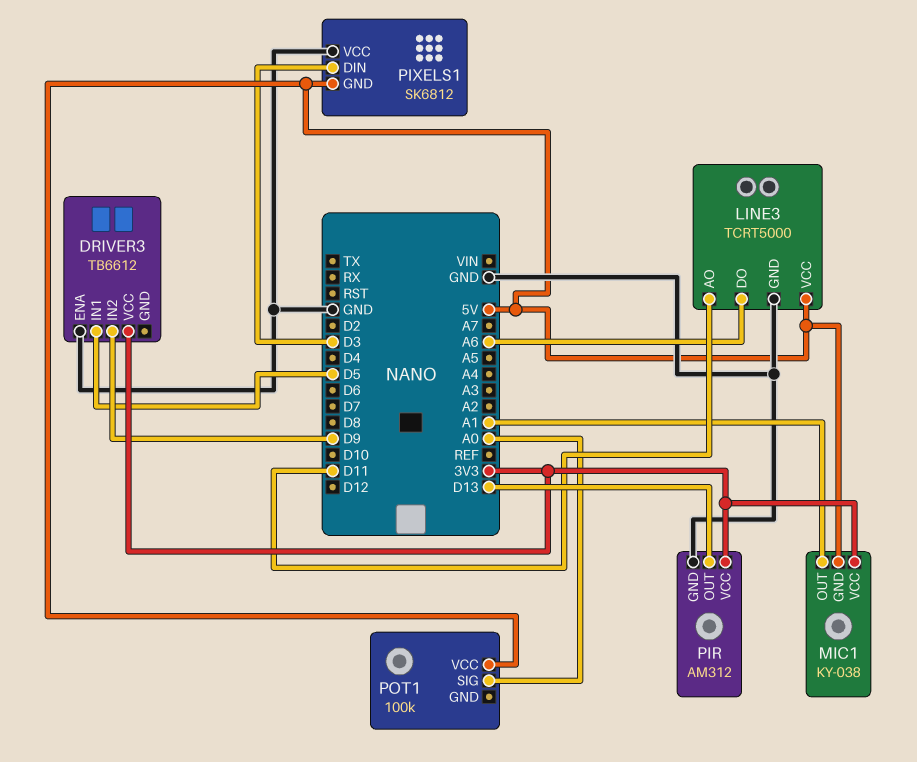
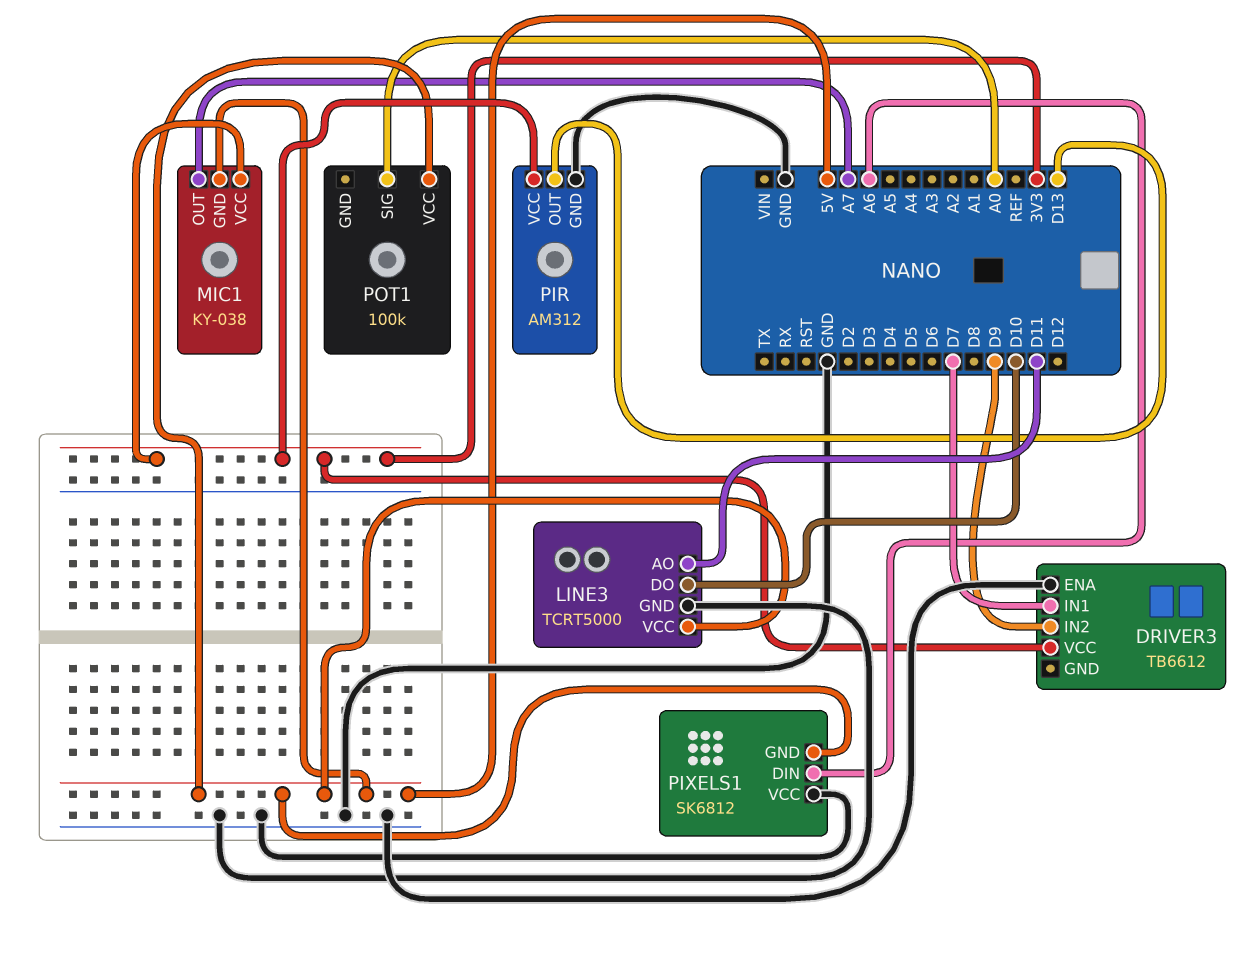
DRIVER3 pin IN1: D5 -> D7
LINE3 pin DO: A6 -> D10
MIC1 pin OUT: A1 -> A7
PIXELS1 pin DIN: D3 -> A6

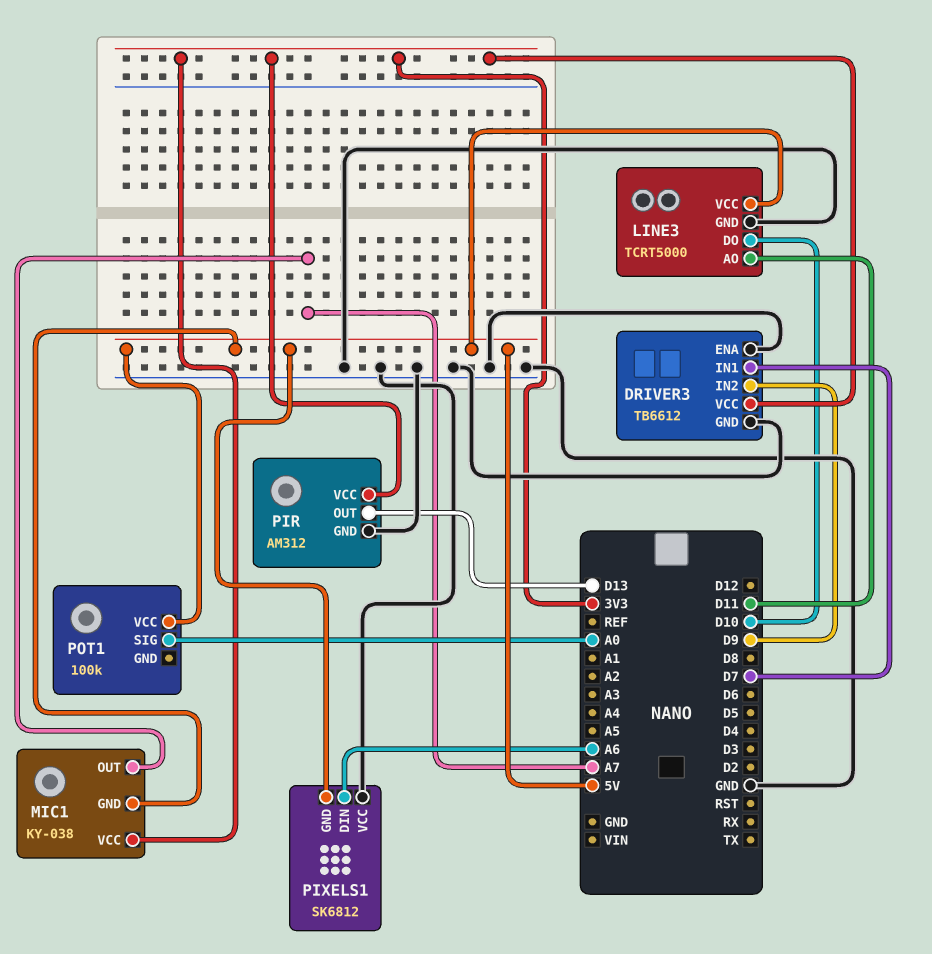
DRIVER3 pin GND: none -> GND

